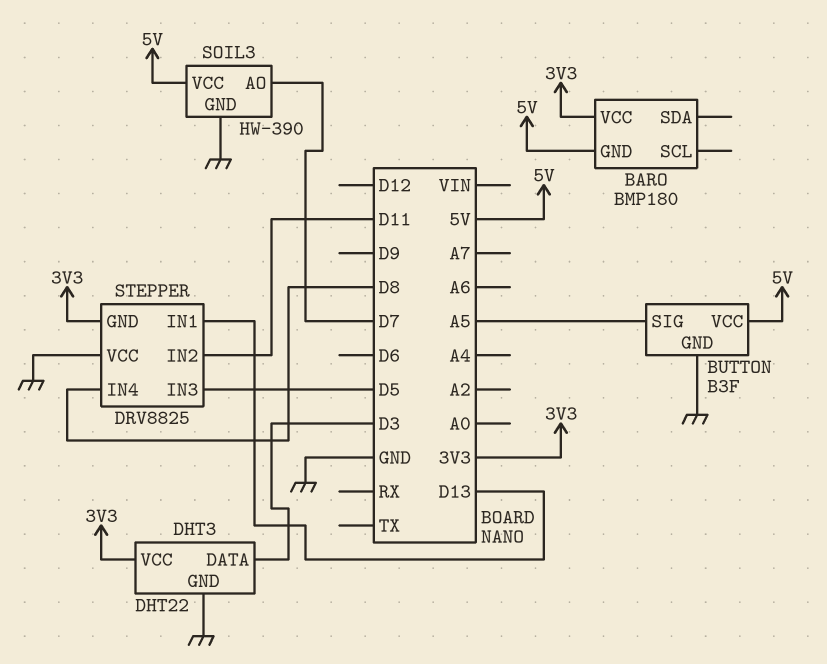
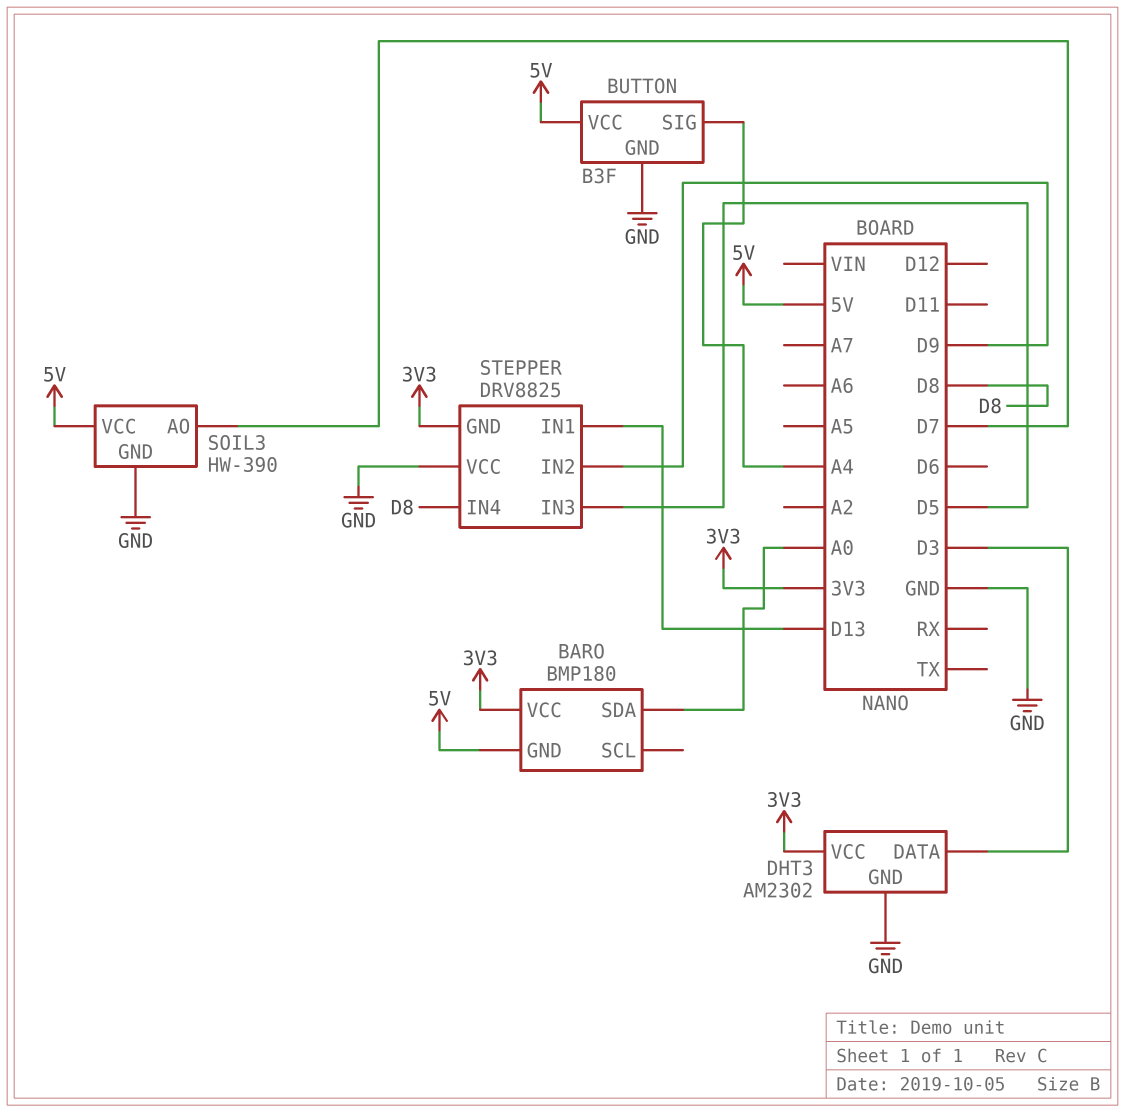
BARO pin SDA: none -> A0
BUTTON pin SIG: A5 -> A4
DHT3: DHT22 -> AM2302
STEPPER pin IN2: D11 -> D9

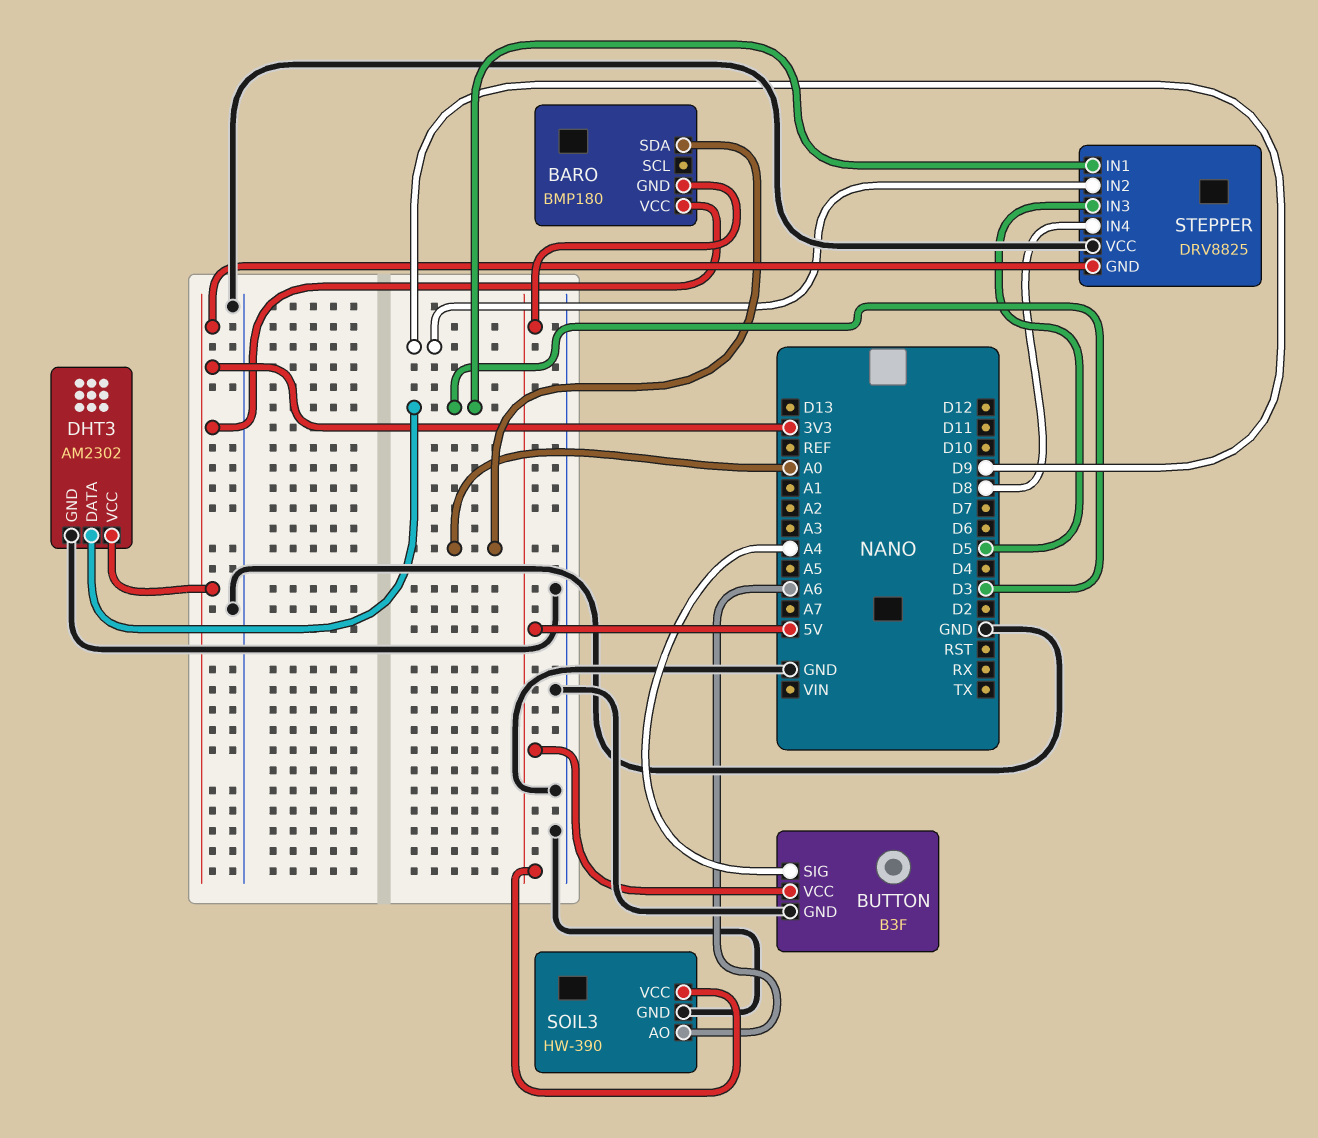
SOIL3 pin AO: D7 -> A6
STEPPER pin IN1: D13 -> D3

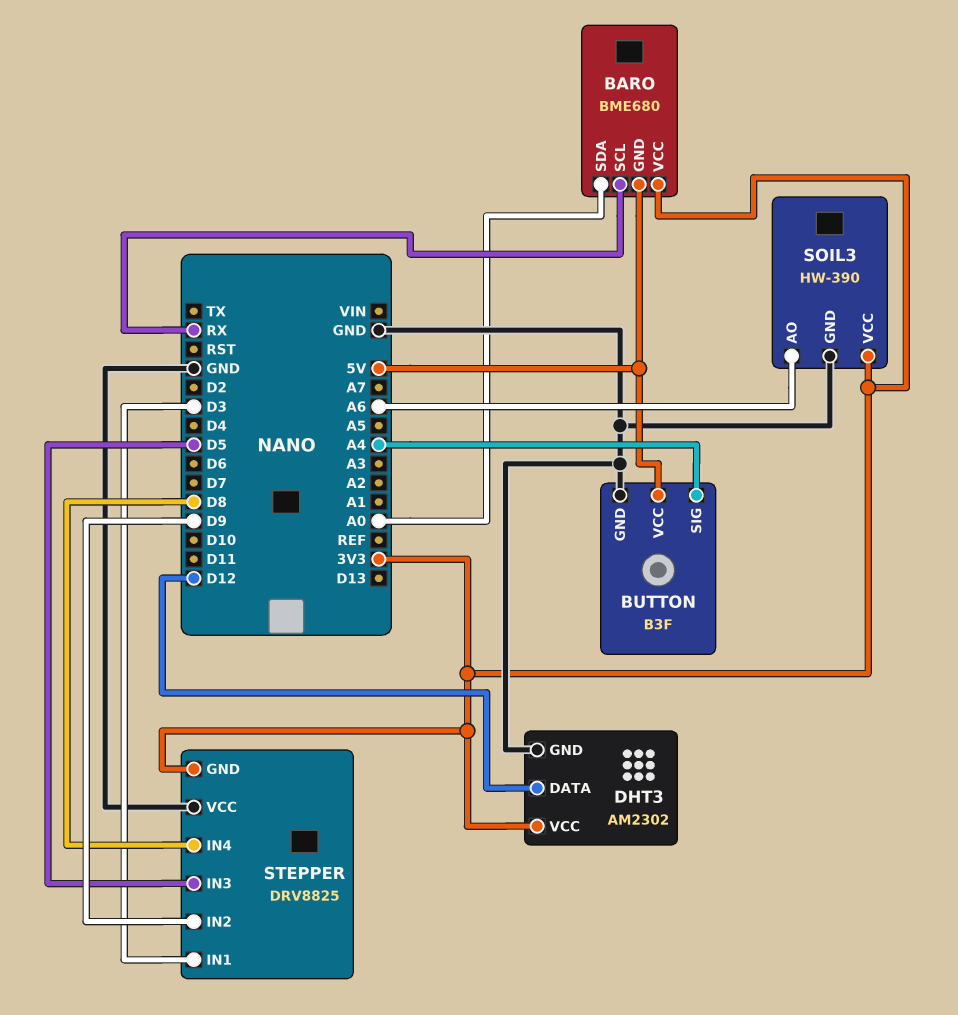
BARO: BMP180 -> BME680
BARO pin SCL: none -> RX
DHT3 pin DATA: D3 -> D12
SOIL3 pin VCC: 5V -> 3V3

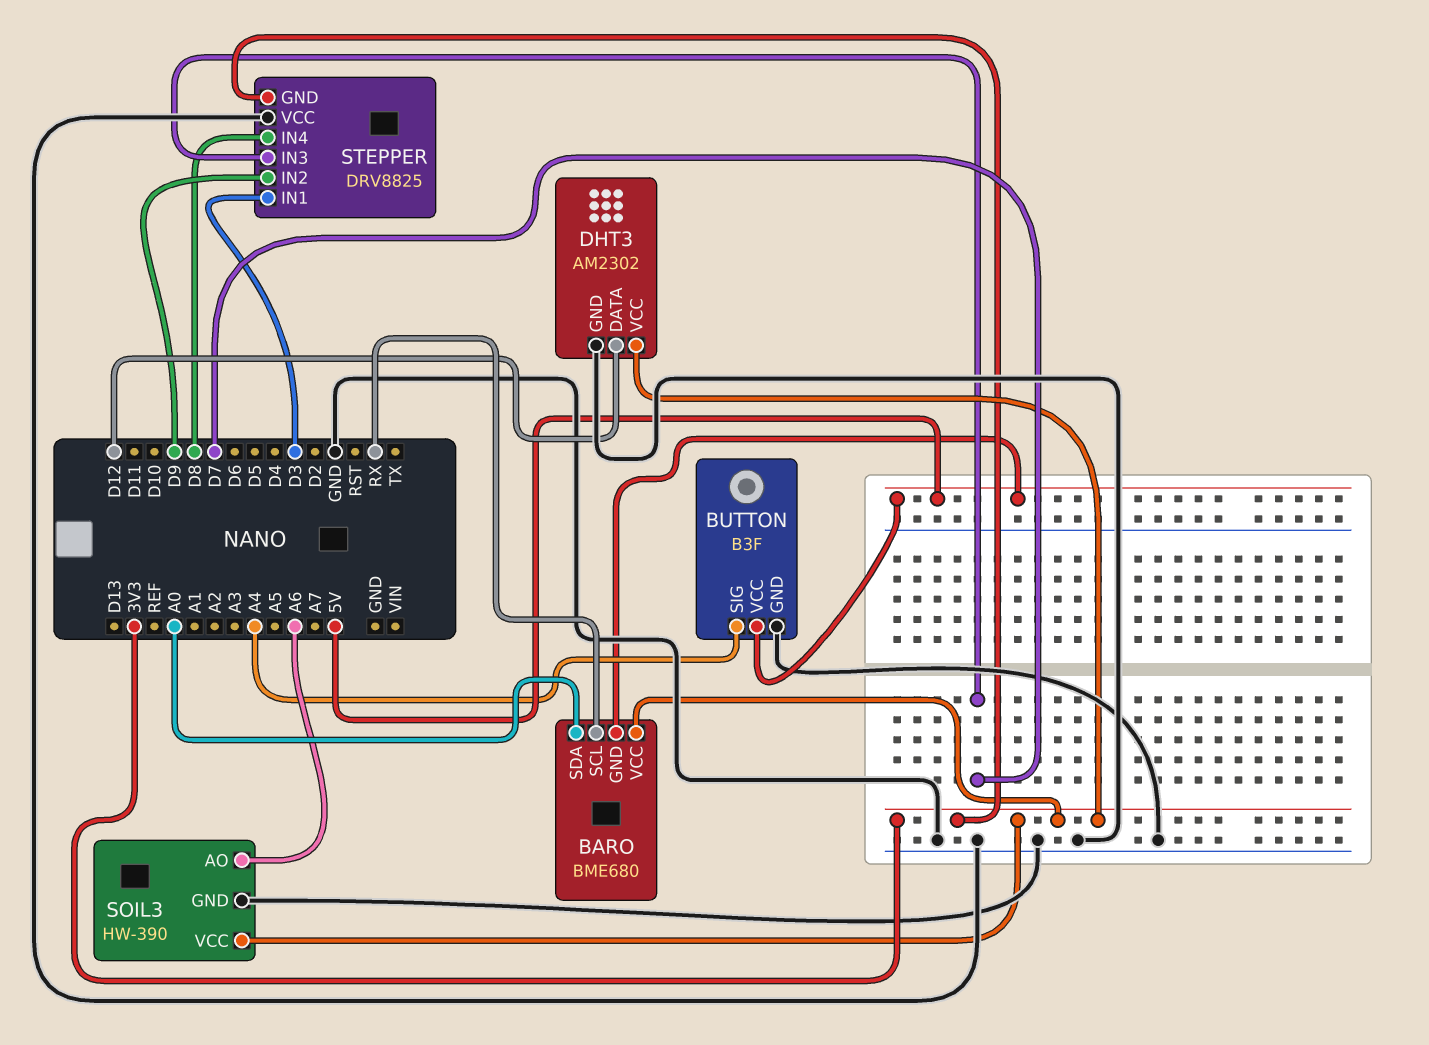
STEPPER pin IN3: D5 -> D7

